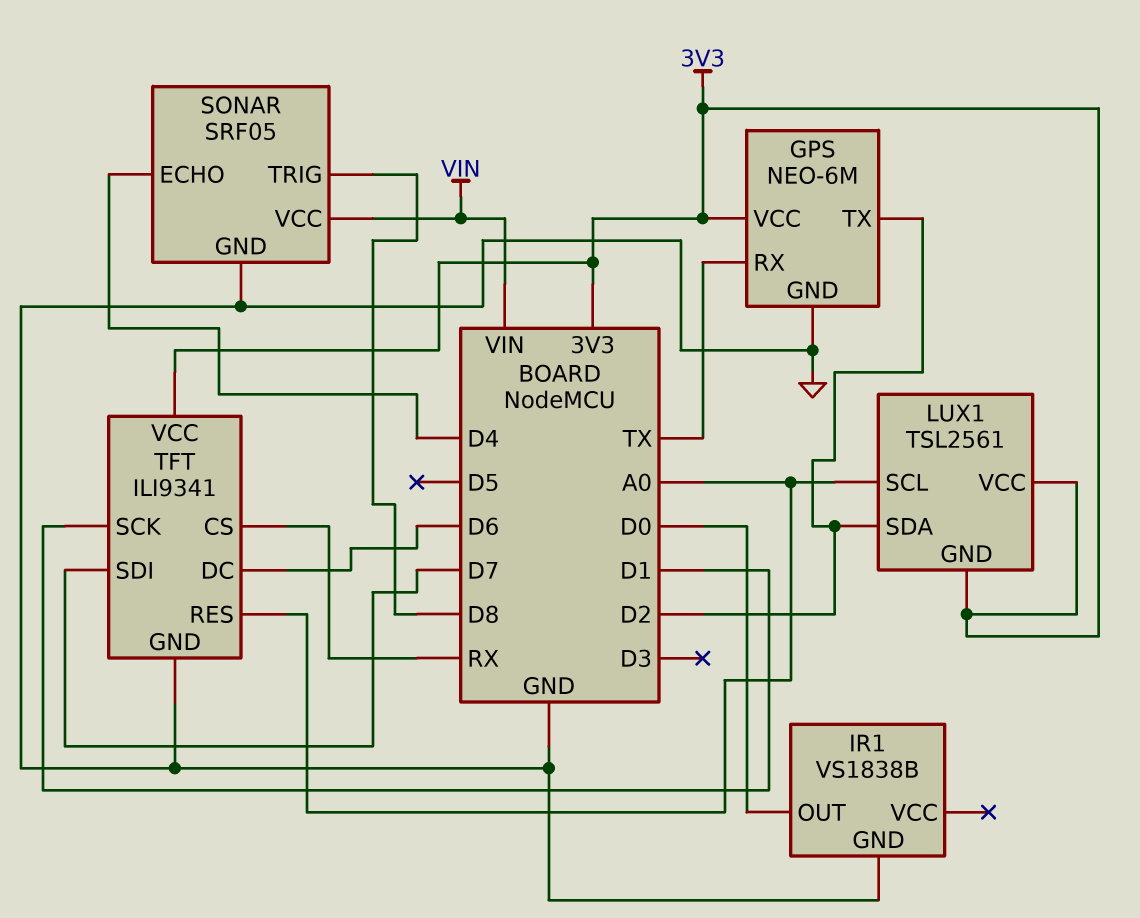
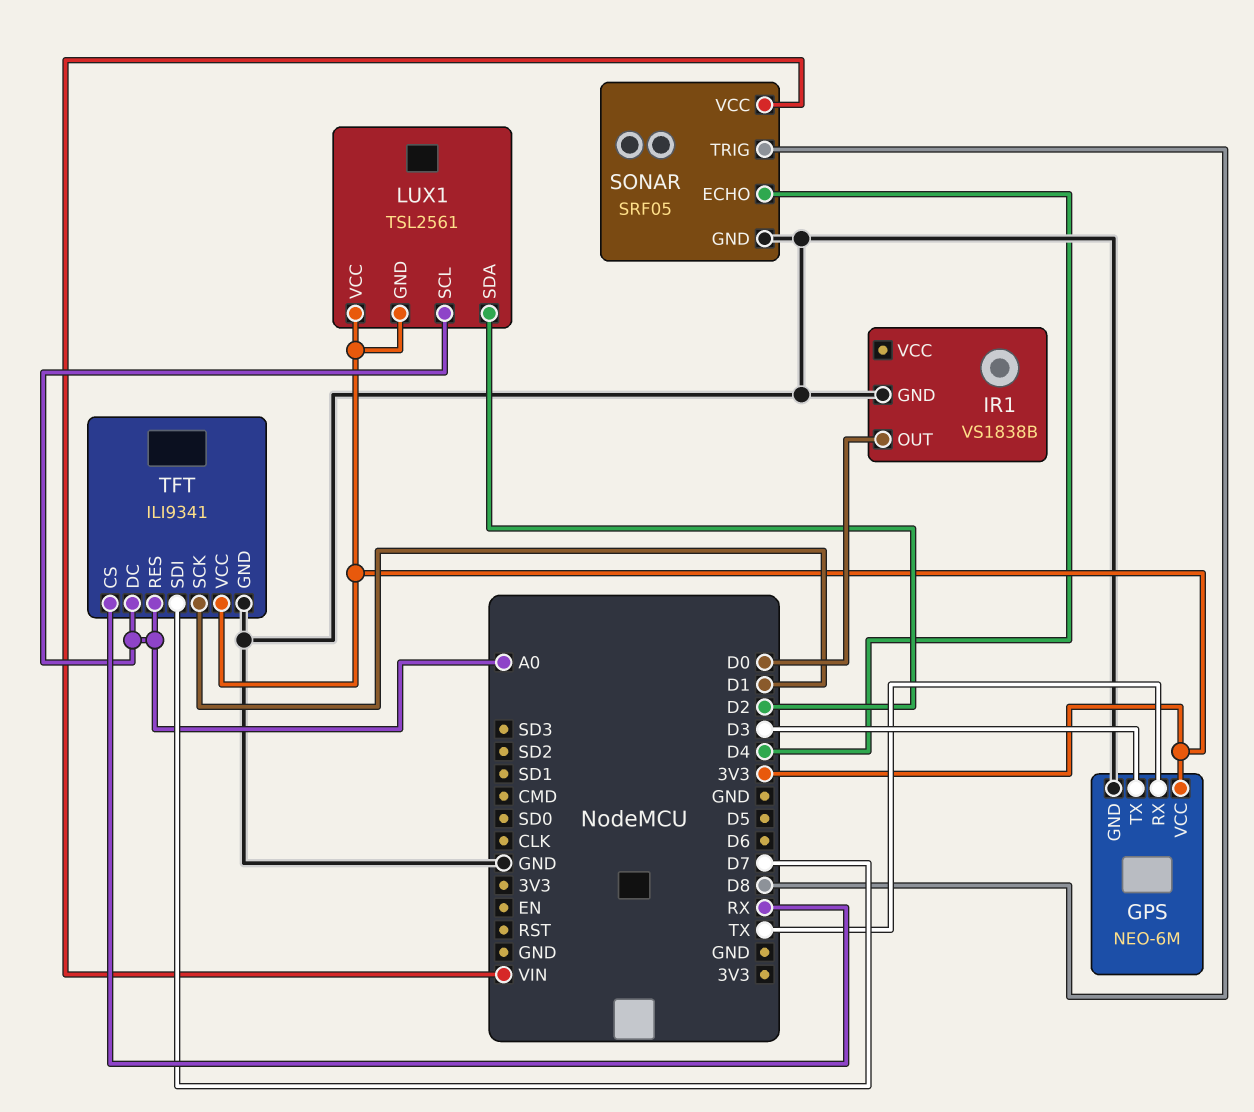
GPS pin TX: D2 -> D3
TFT pin DC: D6 -> A0

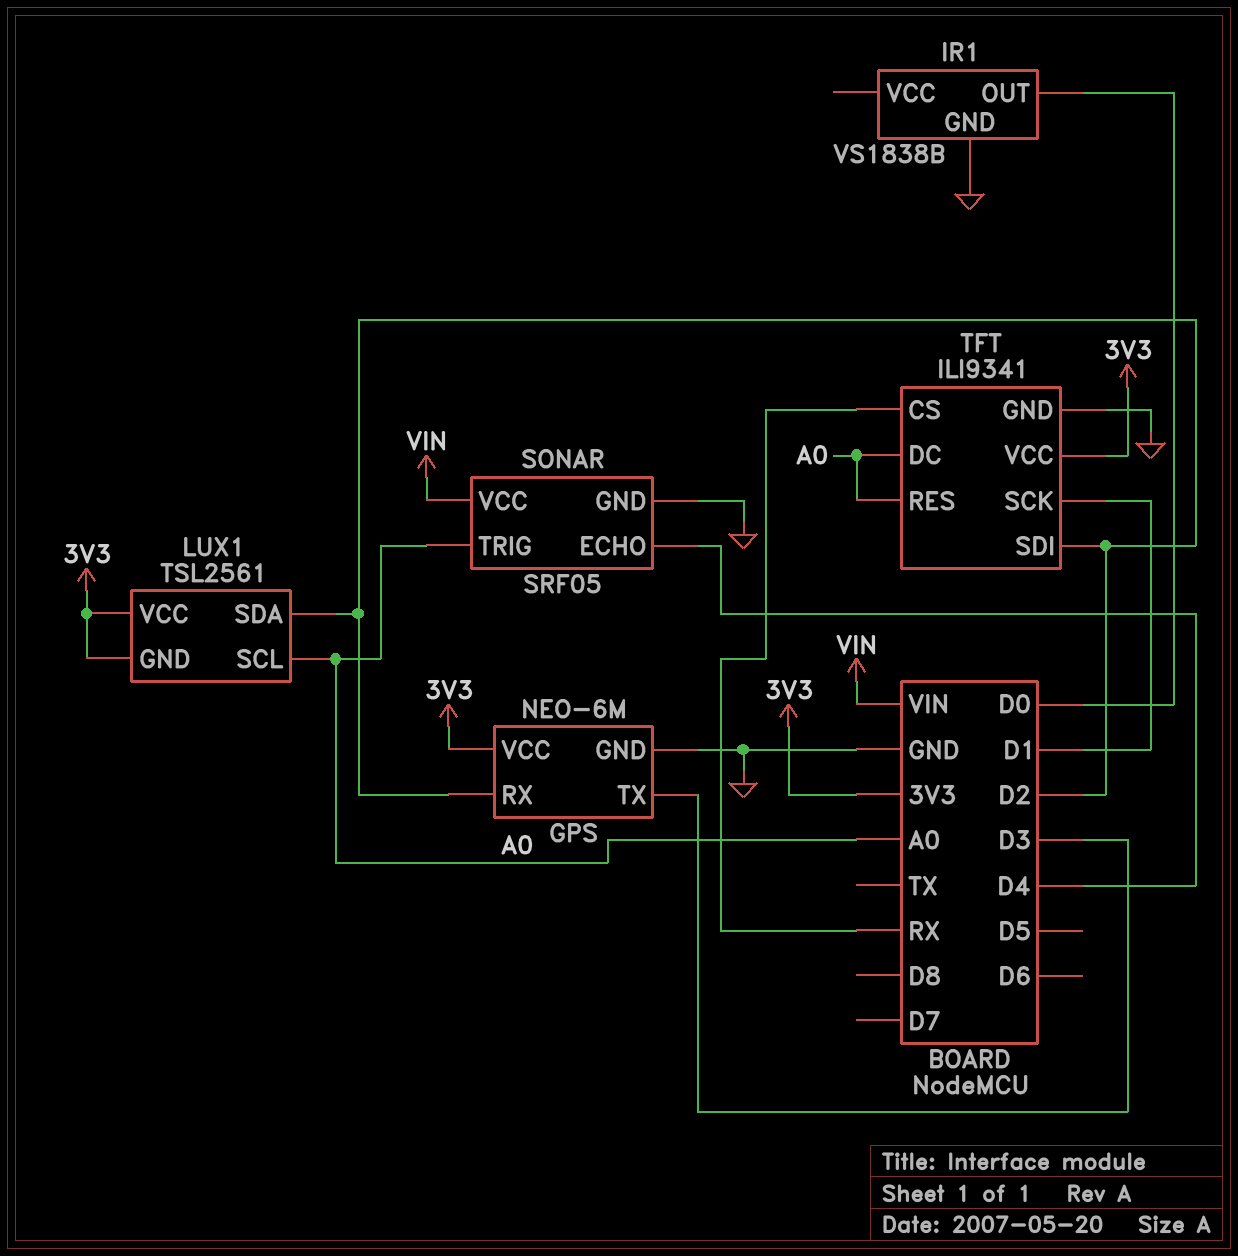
GPS pin RX: TX -> D2
SONAR pin TRIG: D8 -> A0
TFT pin SDI: D7 -> D2

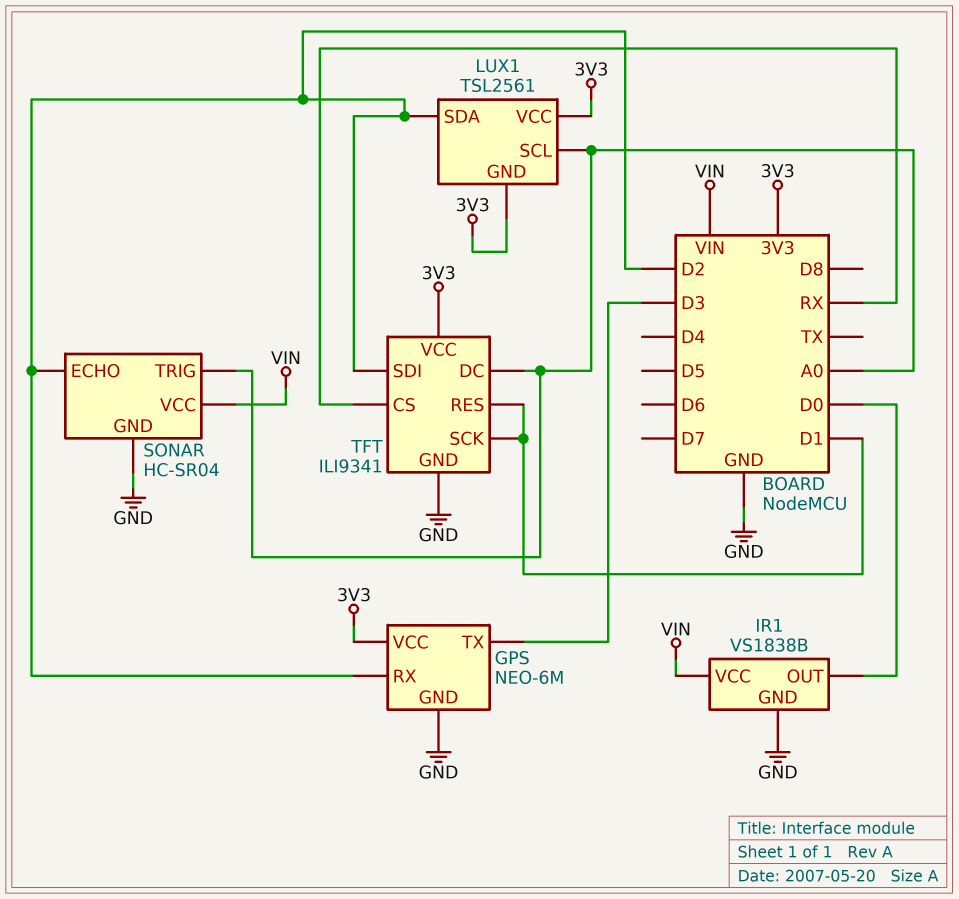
IR1 pin VCC: none -> VIN
SONAR: SRF05 -> HC-SR04
SONAR pin ECHO: D4 -> D2
TFT pin RES: A0 -> D1

